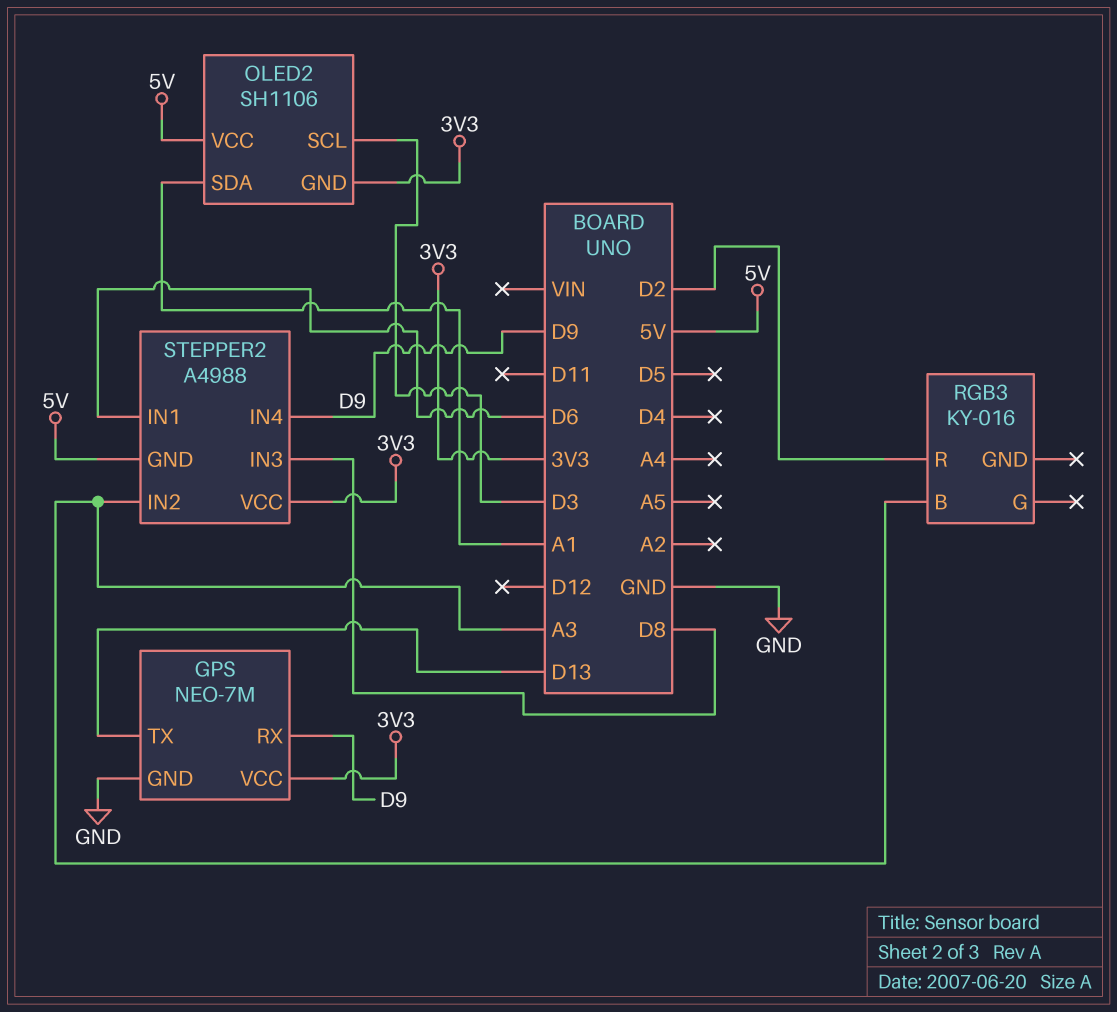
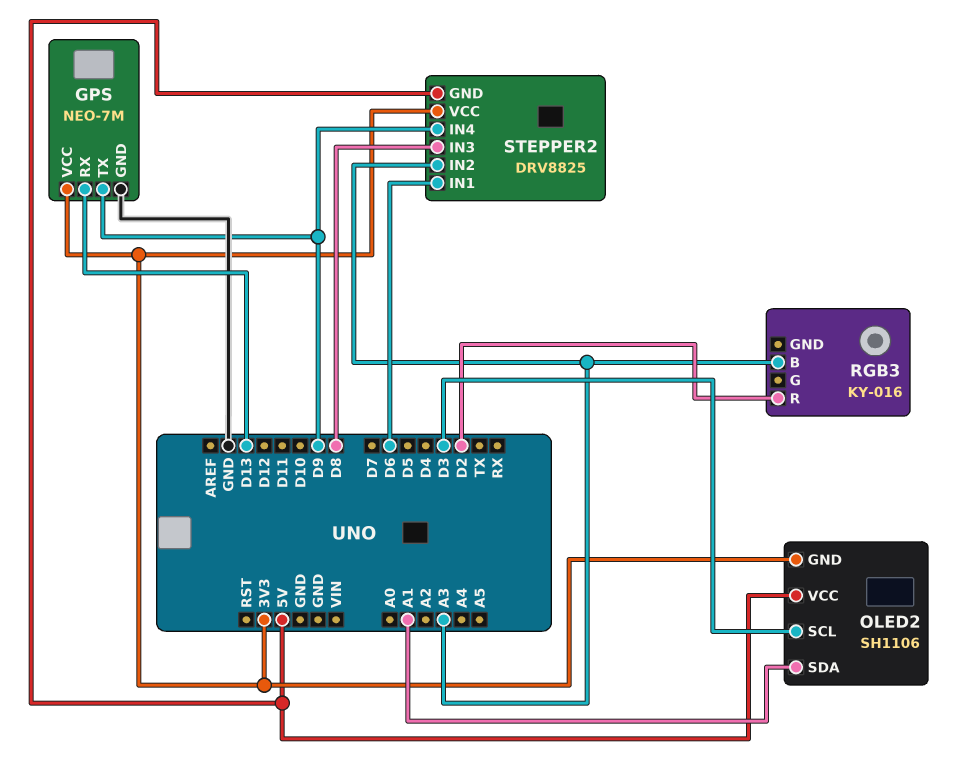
GPS pin RX: D9 -> D13
GPS pin TX: D13 -> D9
STEPPER2: A4988 -> DRV8825

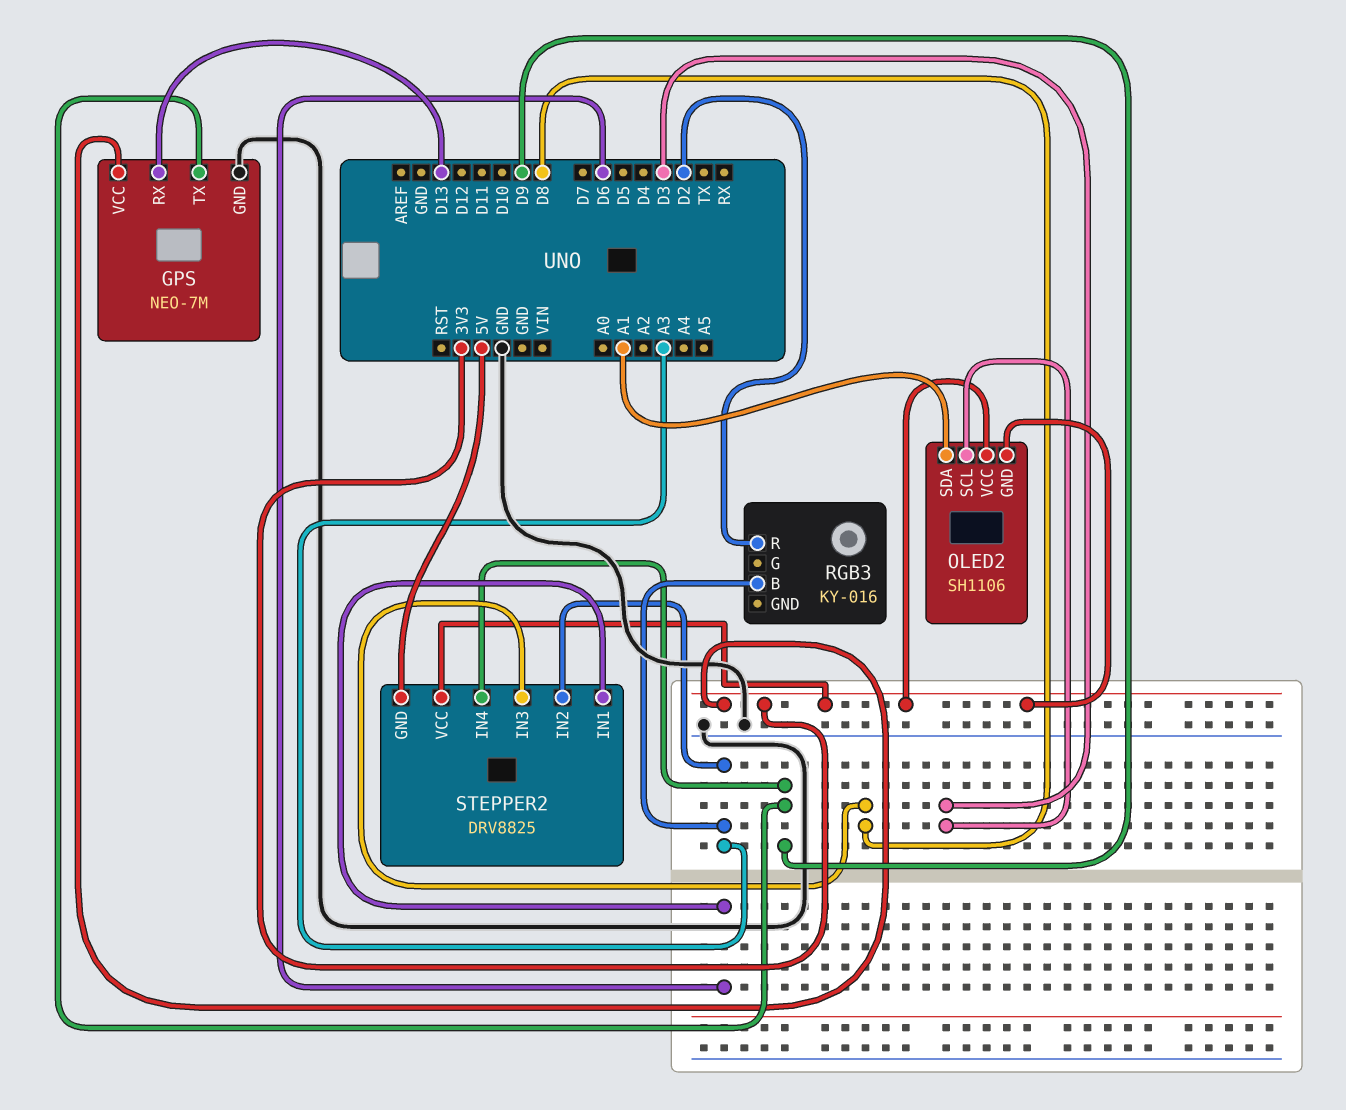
OLED2 pin VCC: 5V -> 3V3

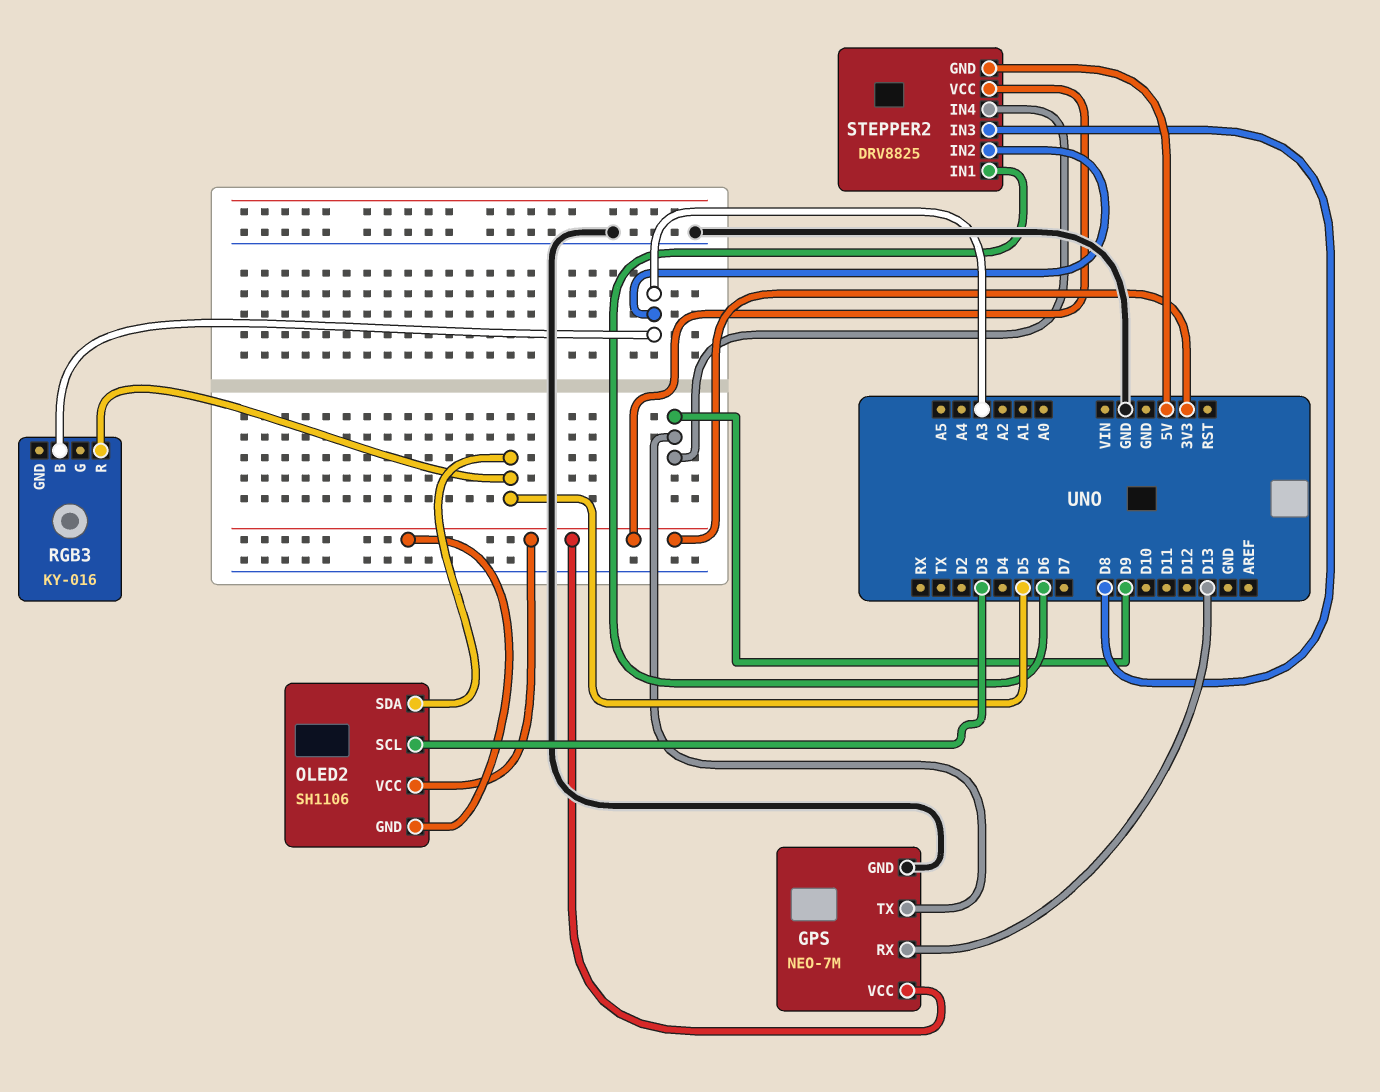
OLED2 pin SDA: A1 -> D5
RGB3 pin R: D2 -> D5

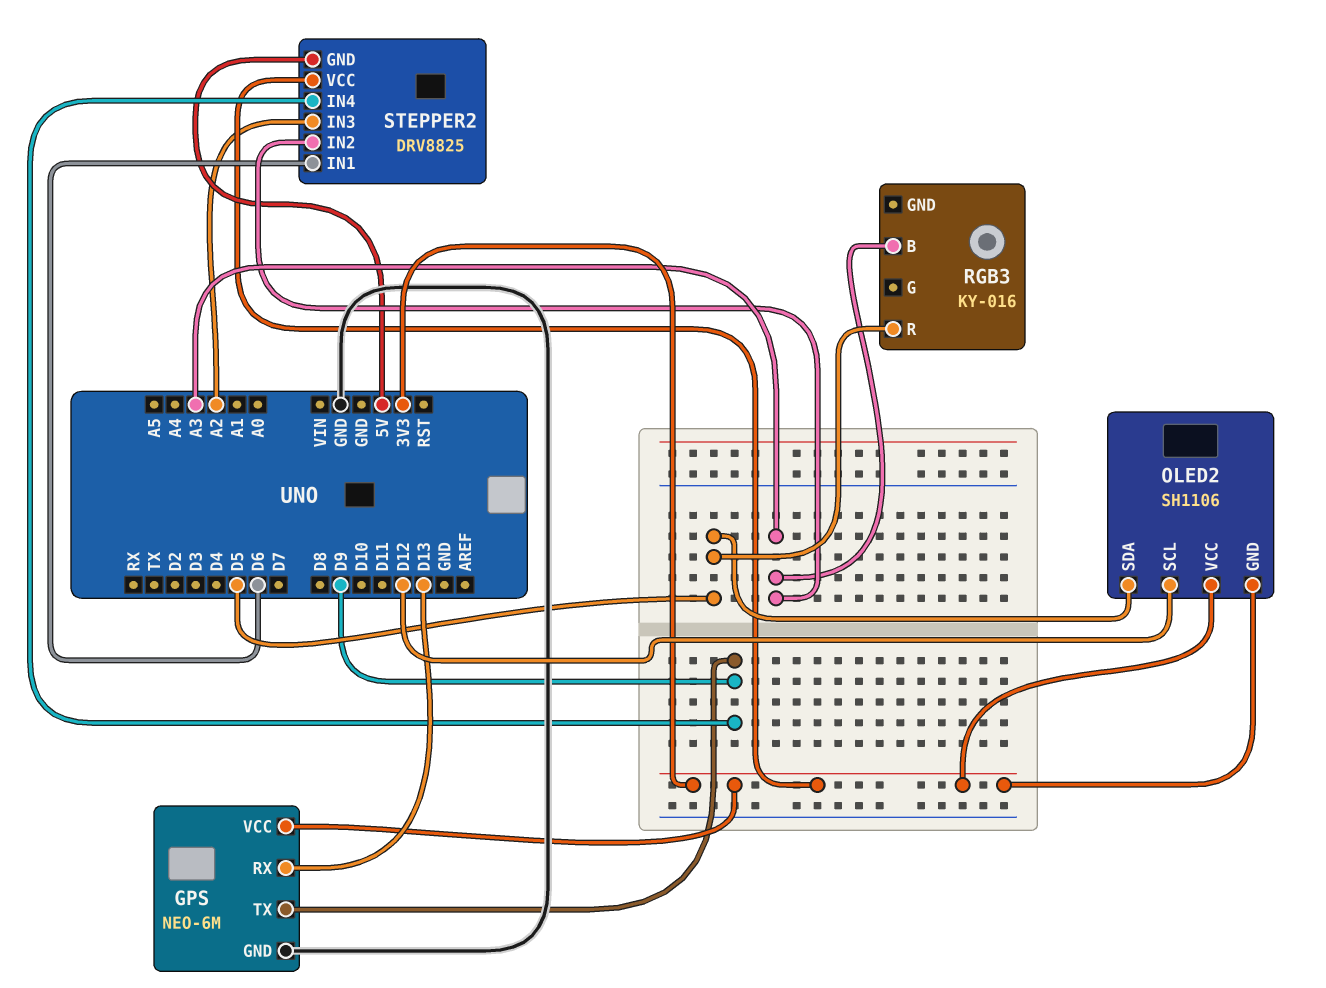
GPS: NEO-7M -> NEO-6M
OLED2 pin SCL: D3 -> D12
STEPPER2 pin IN3: D8 -> A2

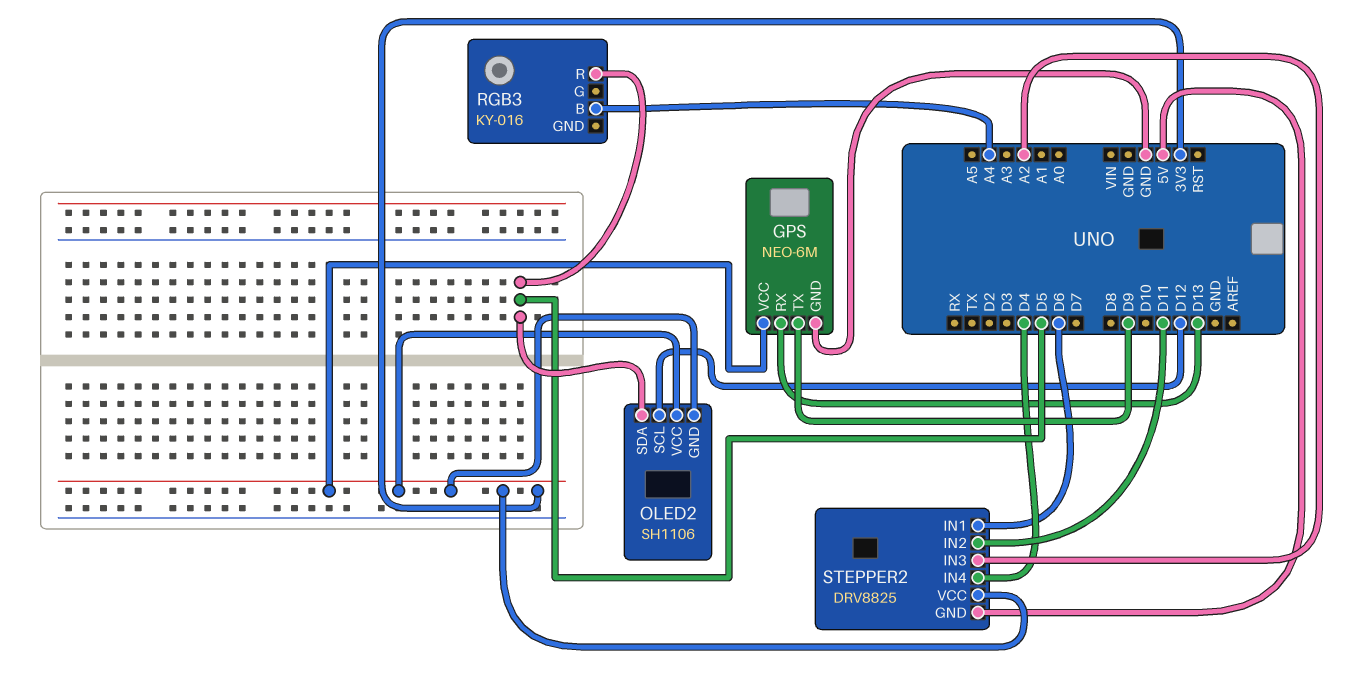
RGB3 pin B: A3 -> A4
STEPPER2 pin IN2: A3 -> D11
STEPPER2 pin IN4: D9 -> D4

